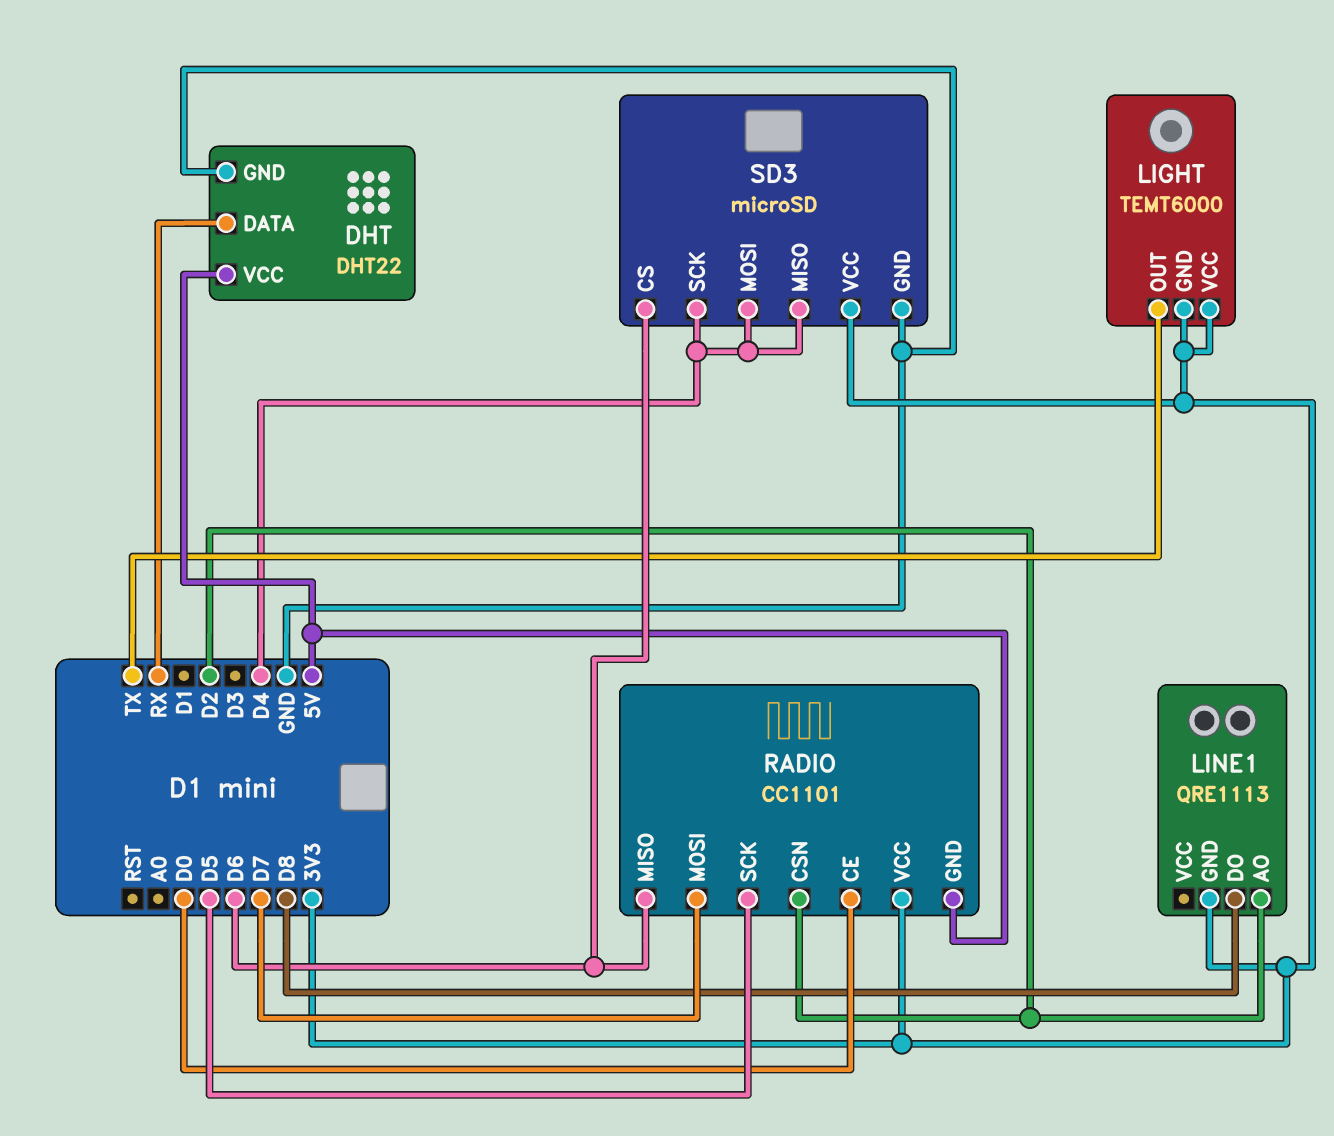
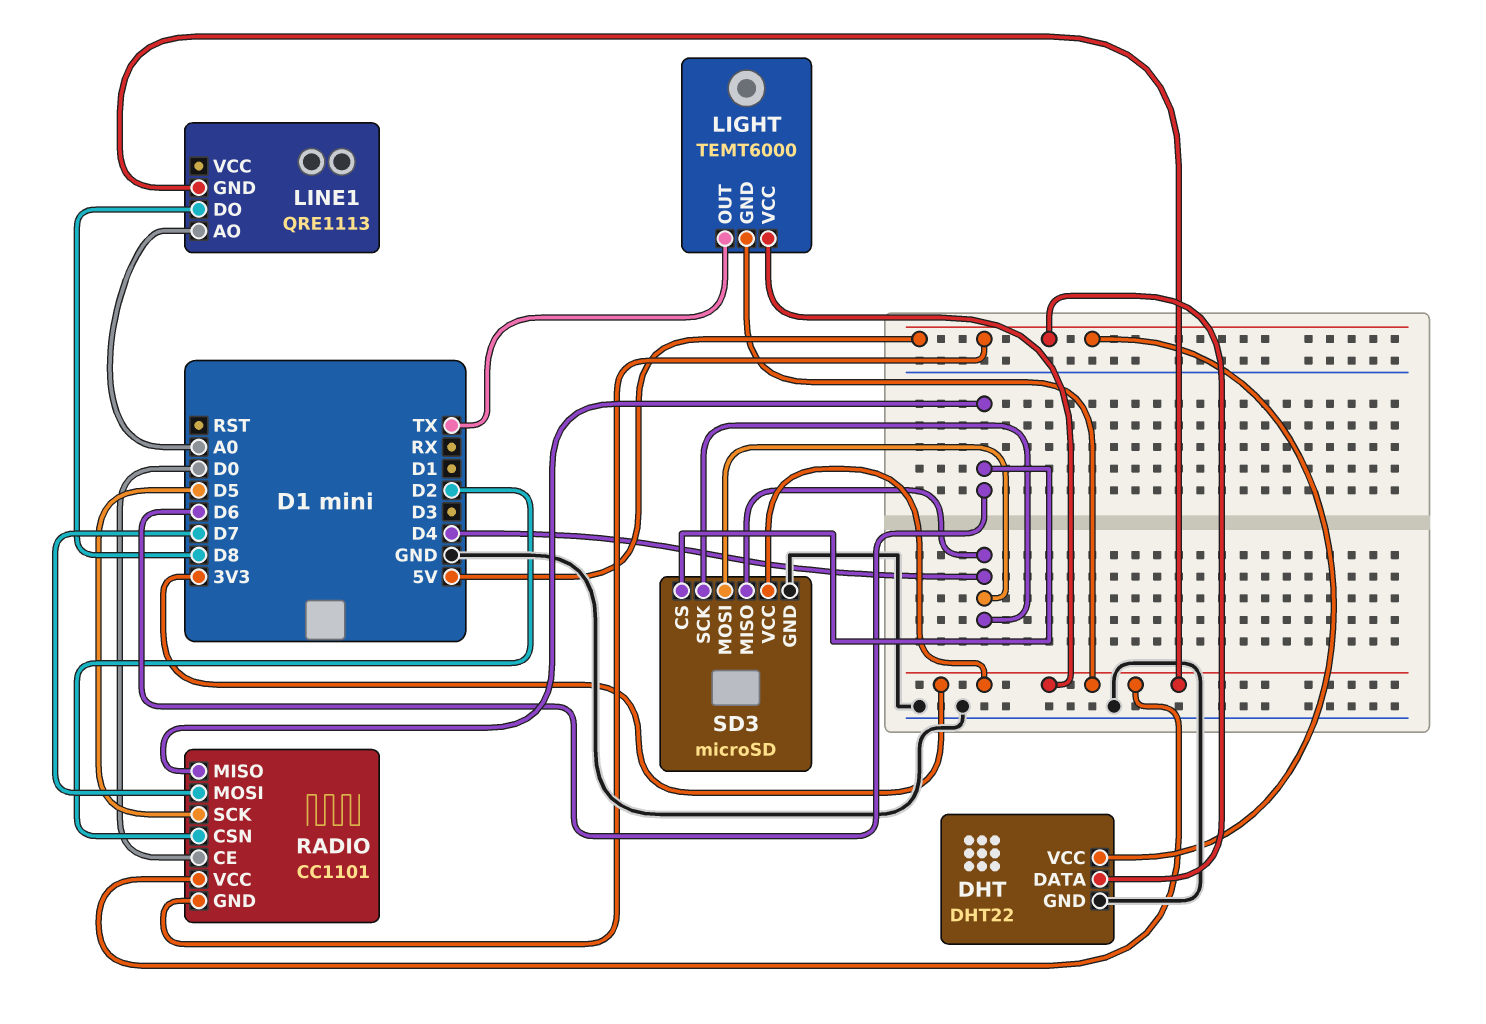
DHT pin DATA: RX -> 5V
LINE1 pin AO: D2 -> A0

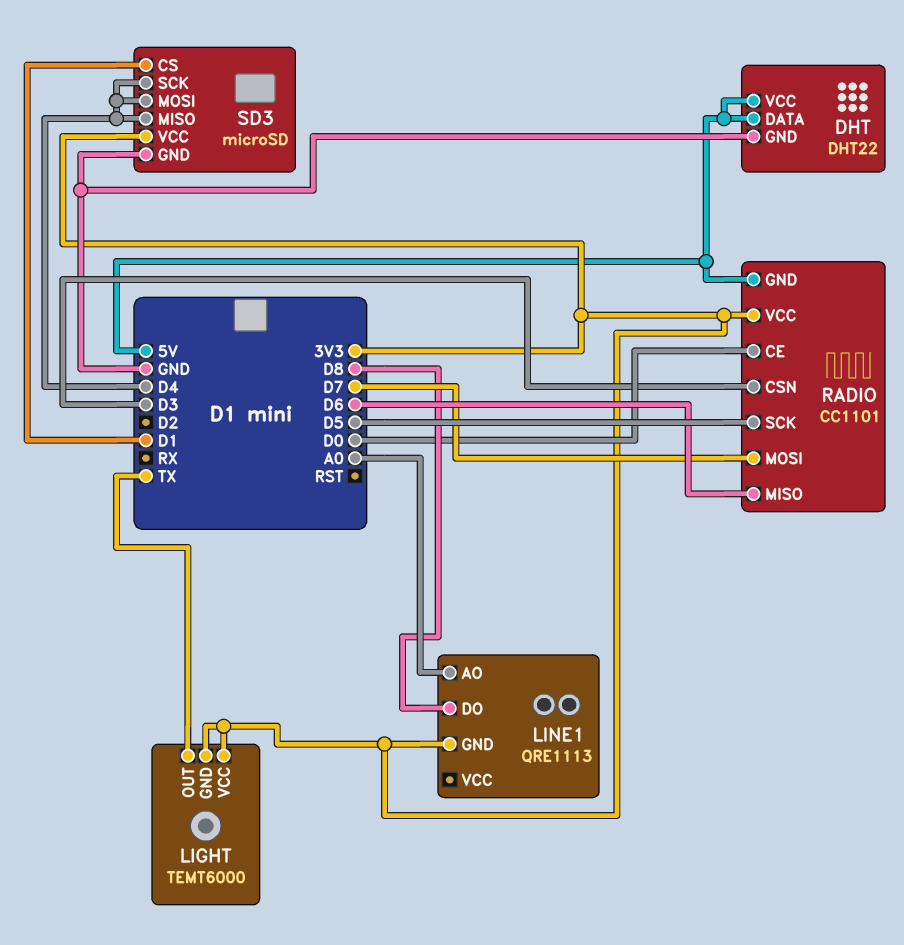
RADIO pin CSN: D2 -> D3
SD3 pin CS: D6 -> D1

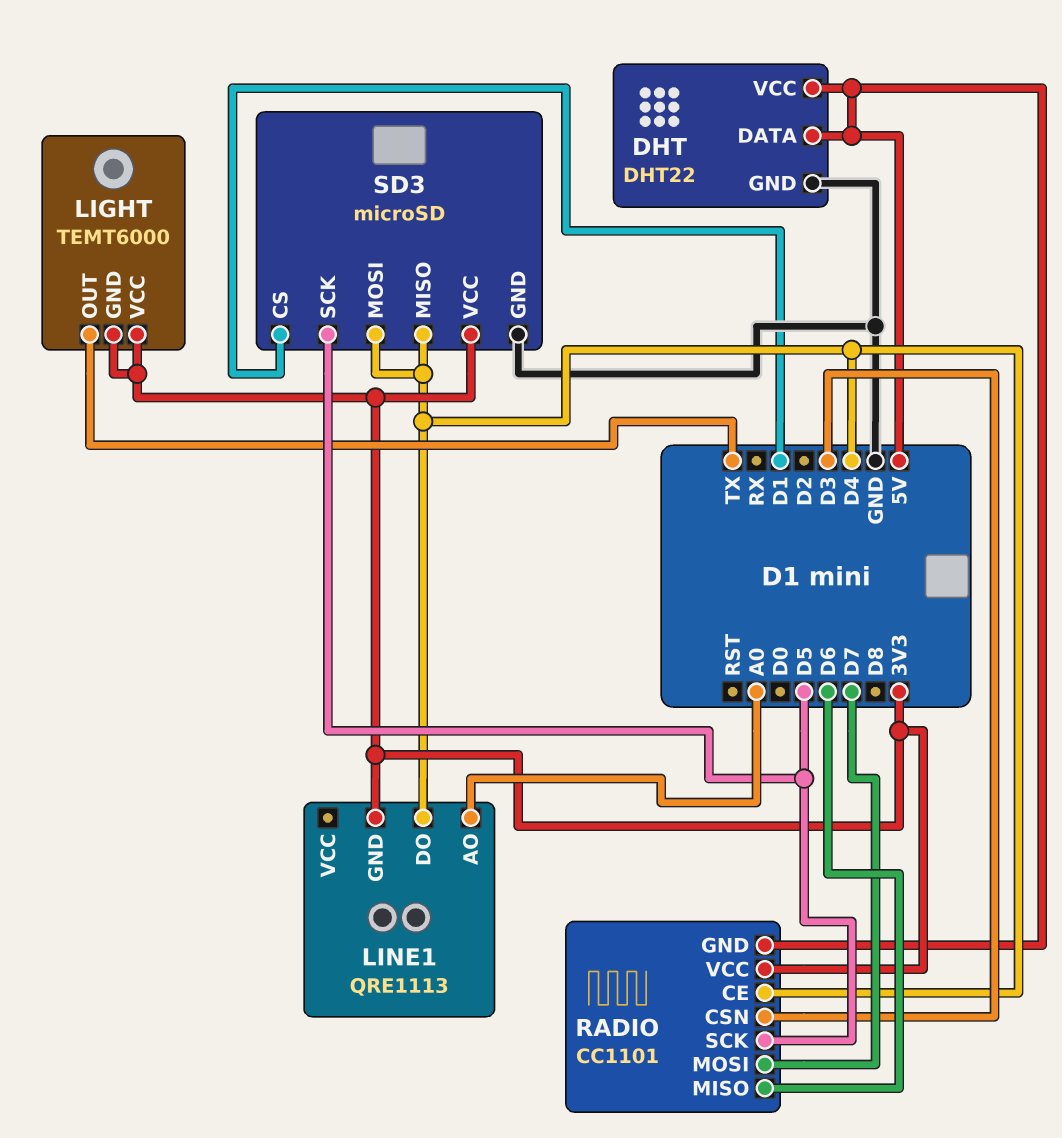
LINE1 pin DO: D8 -> D4
RADIO pin CE: D0 -> D4
SD3 pin SCK: D4 -> D5

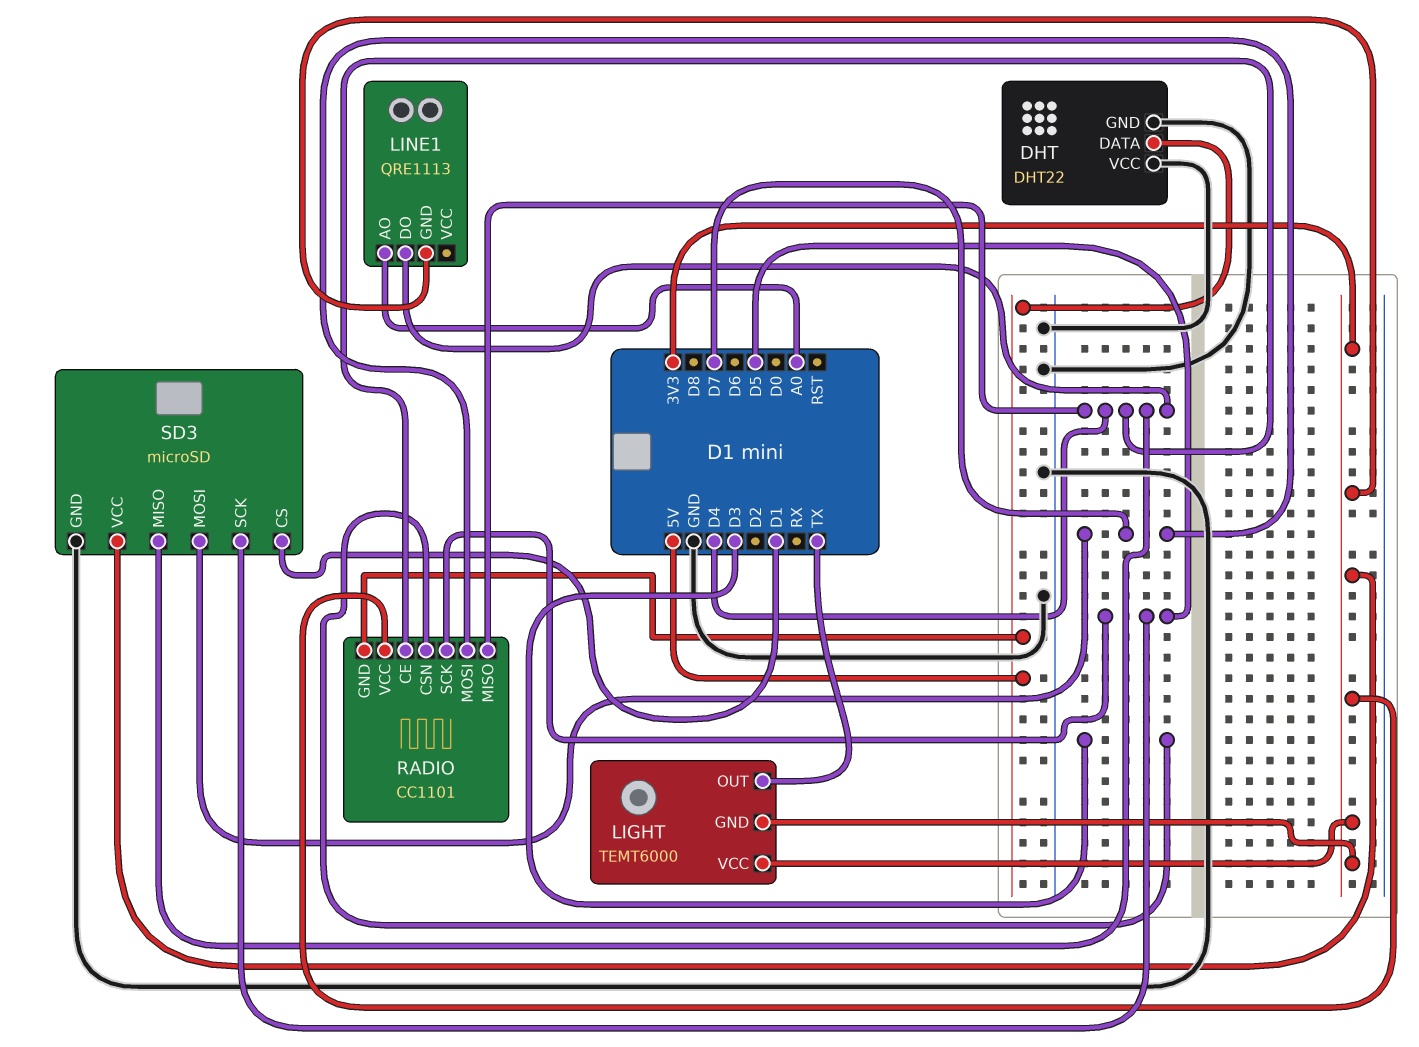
DHT pin VCC: 5V -> GND
RADIO pin MISO: D6 -> D4
SD3 pin MOSI: D4 -> D7

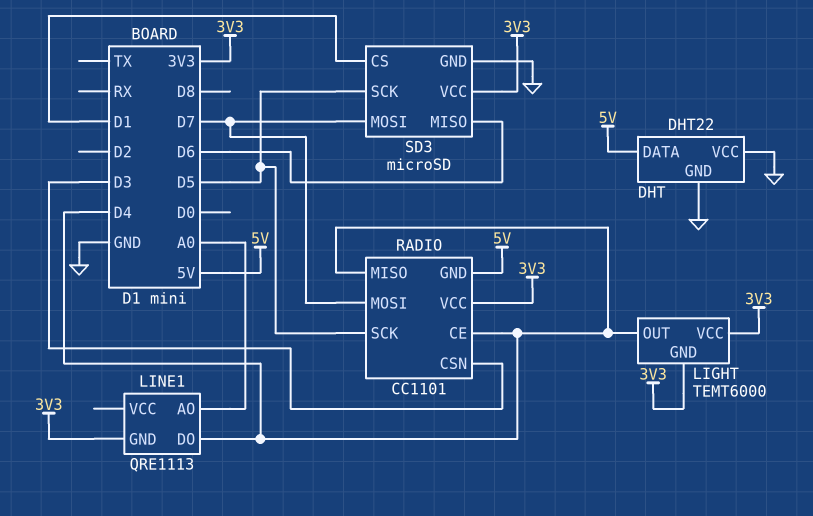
LIGHT pin OUT: TX -> D4
SD3 pin MISO: D4 -> D6

